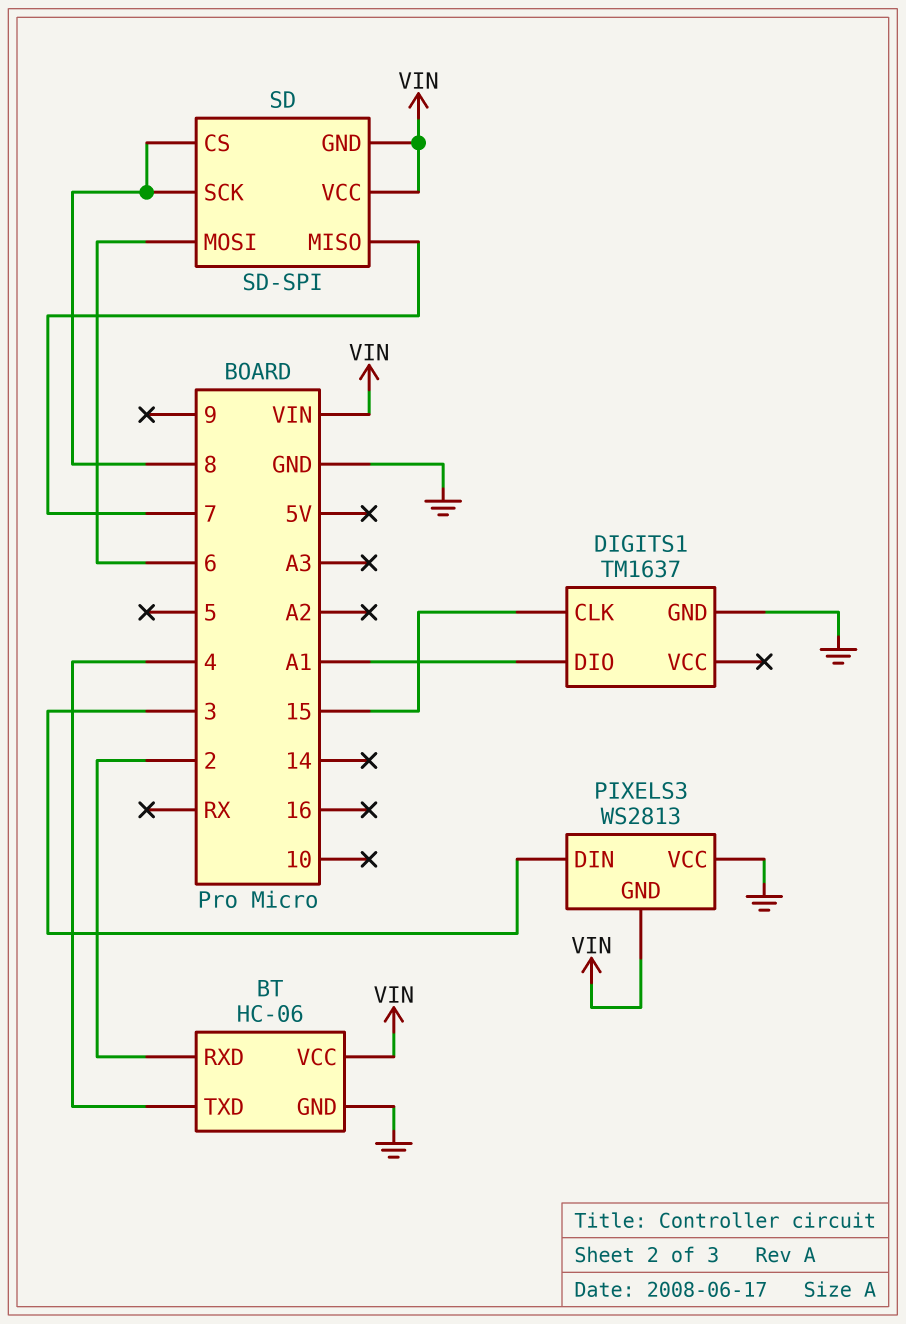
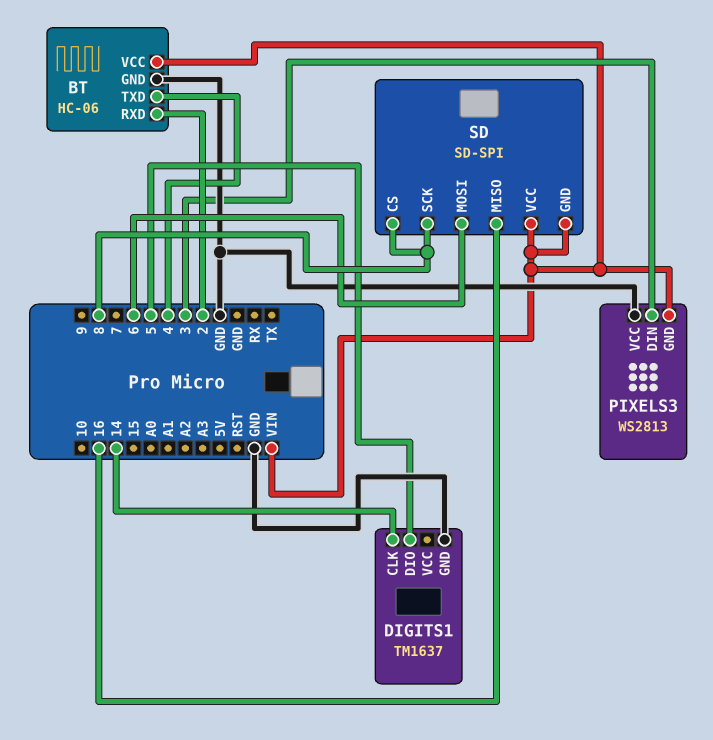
DIGITS1 pin CLK: 15 -> 14
DIGITS1 pin DIO: A1 -> 5
SD pin MISO: 7 -> 16

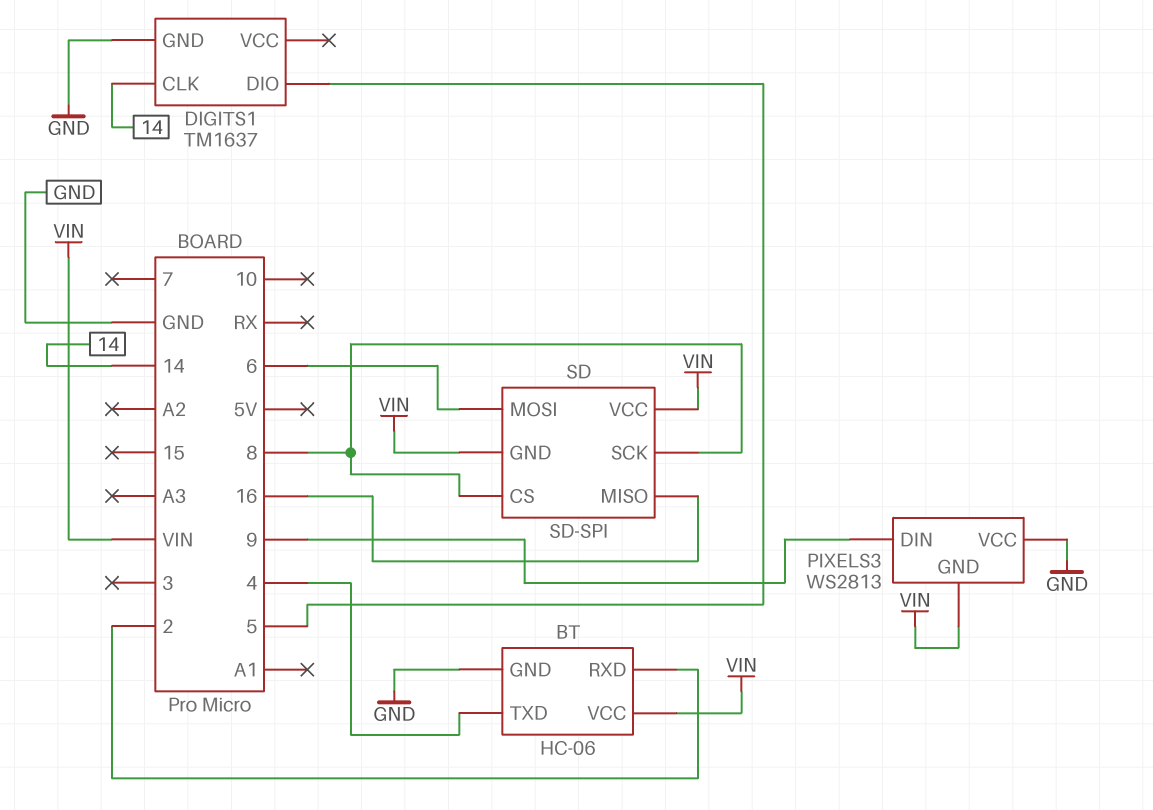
PIXELS3 pin DIN: 3 -> 9

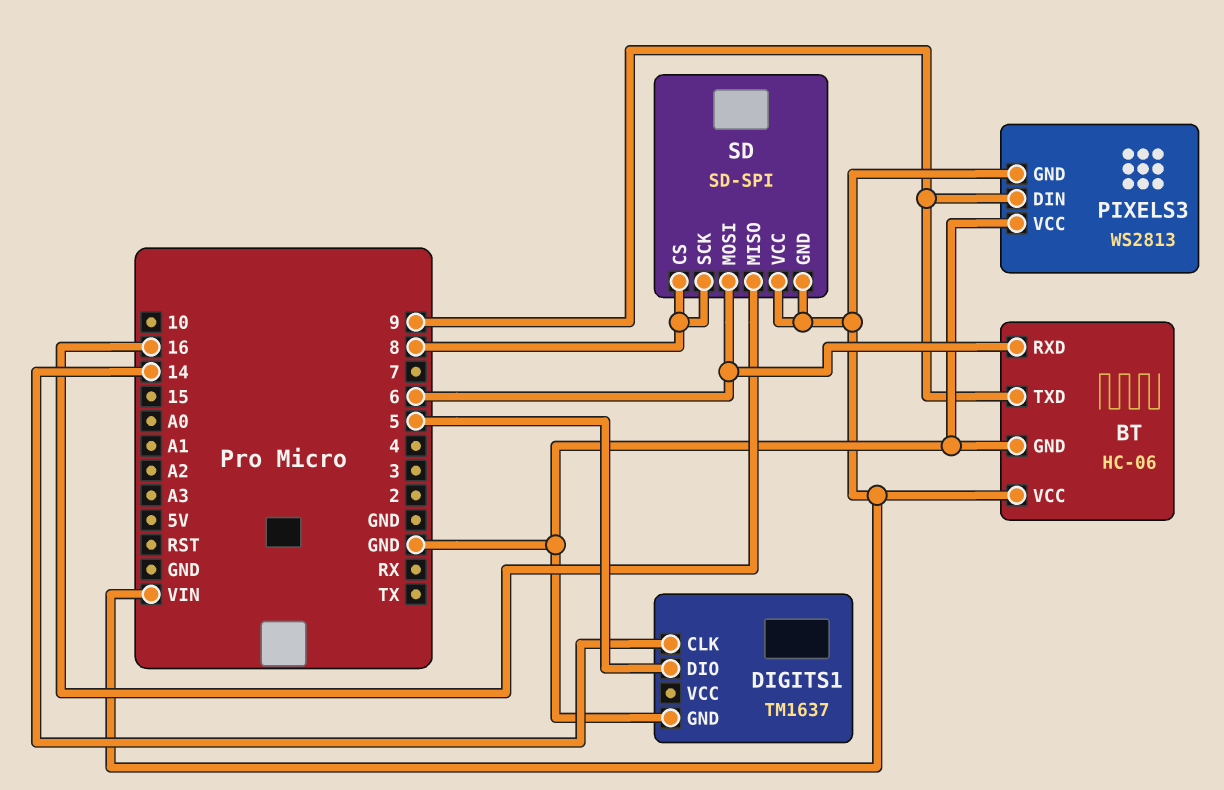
BT pin RXD: 2 -> 6
BT pin TXD: 4 -> 9

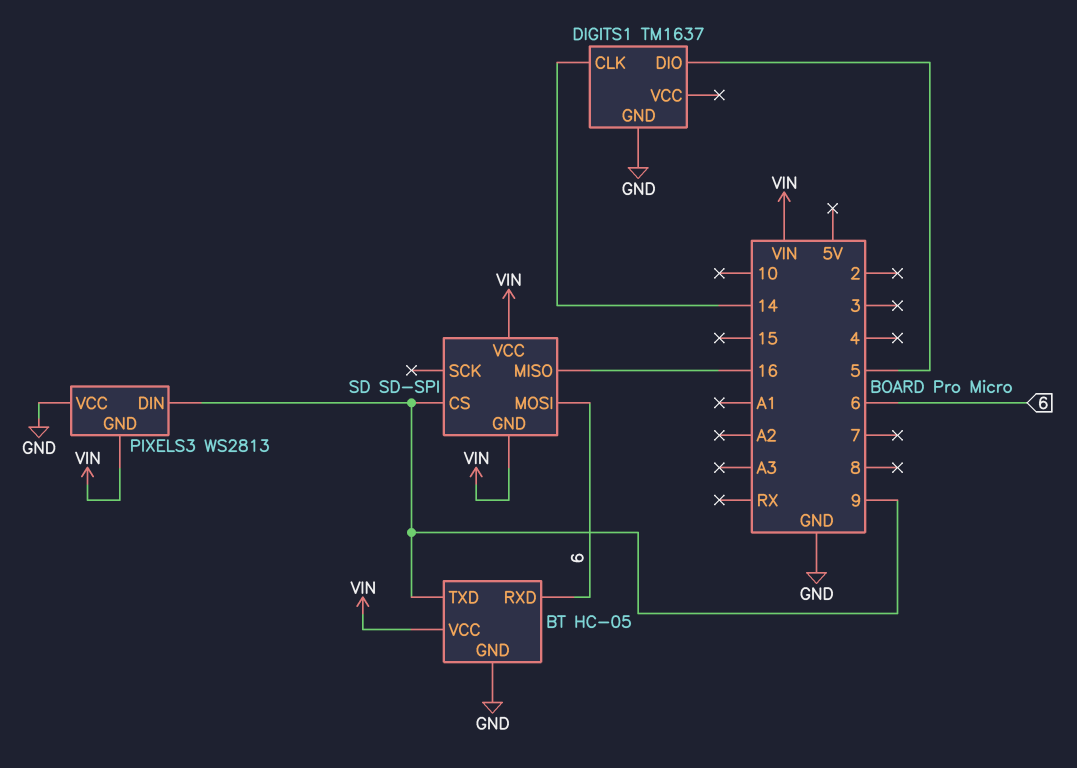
BT: HC-06 -> HC-05
SD pin CS: 8 -> 9
SD pin SCK: 8 -> none

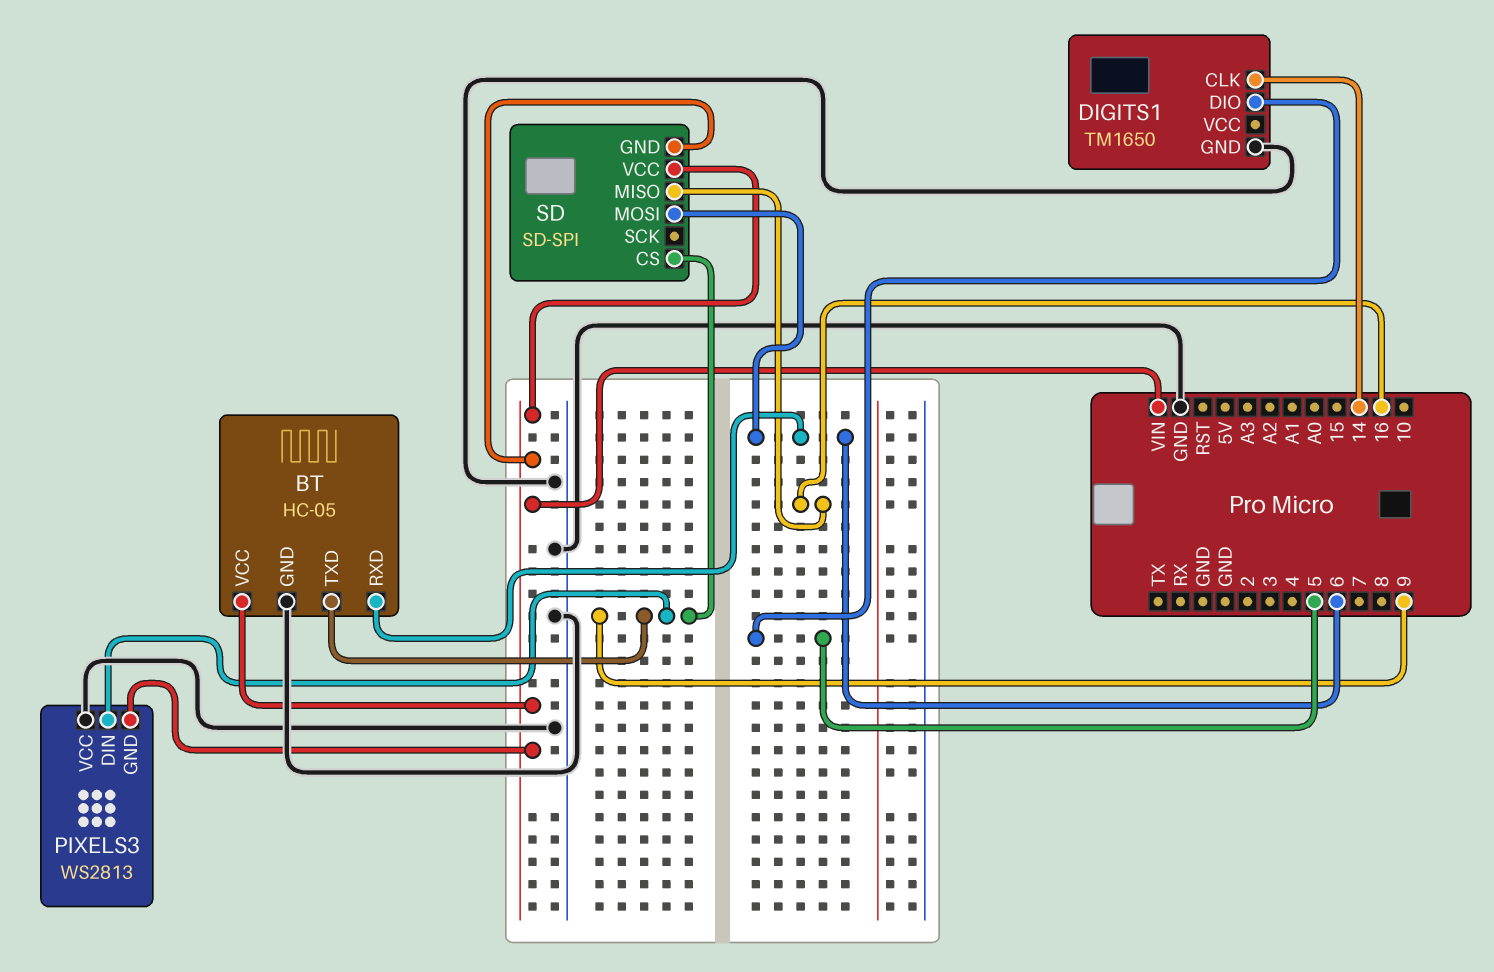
DIGITS1: TM1637 -> TM1650

